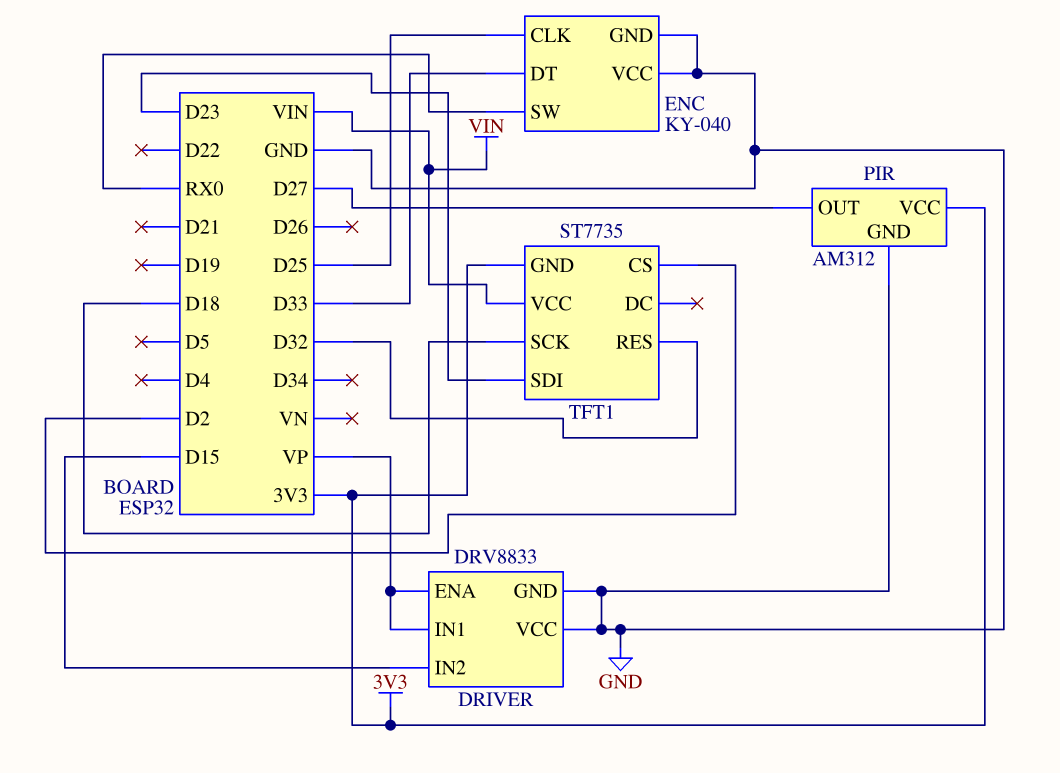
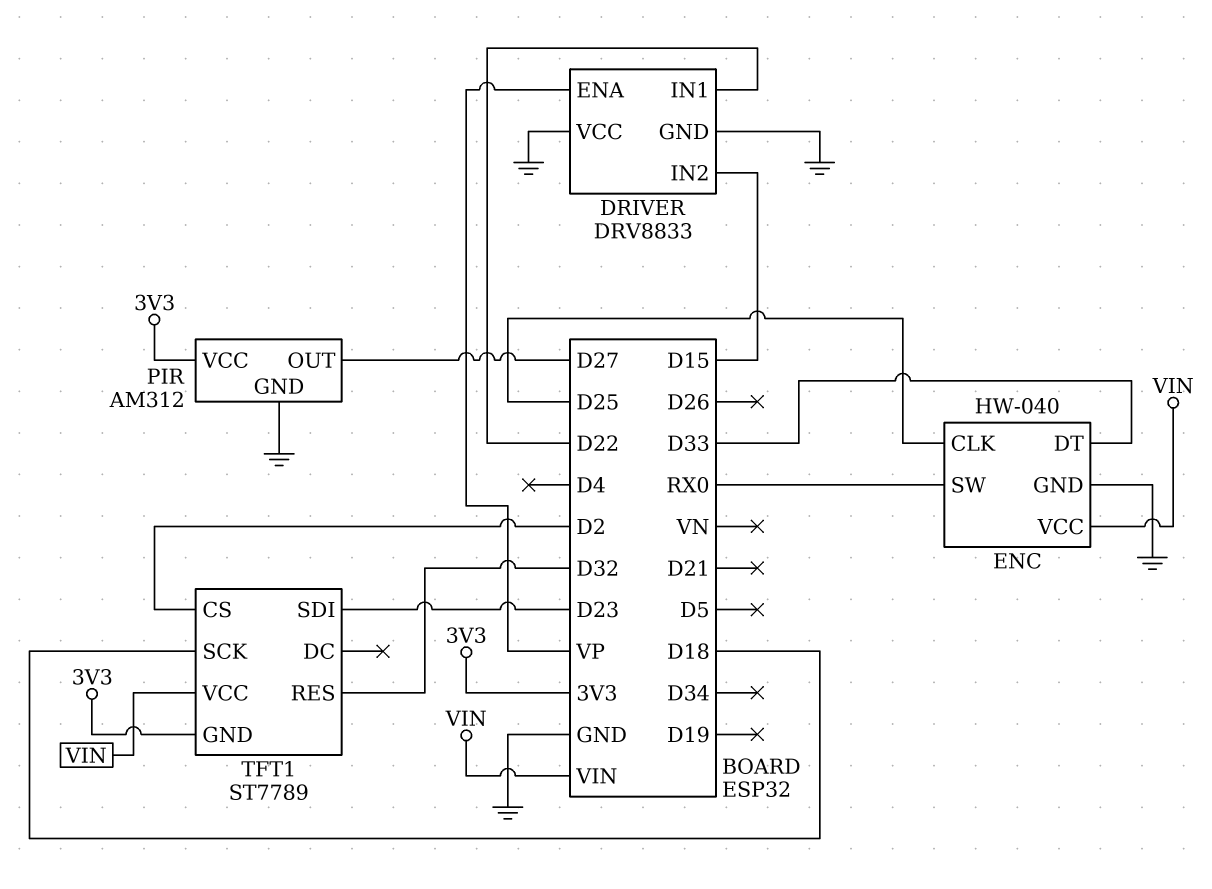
DRIVER pin IN1: VP -> D22
ENC: KY-040 -> HW-040
ENC pin VCC: GND -> VIN
TFT1: ST7735 -> ST7789

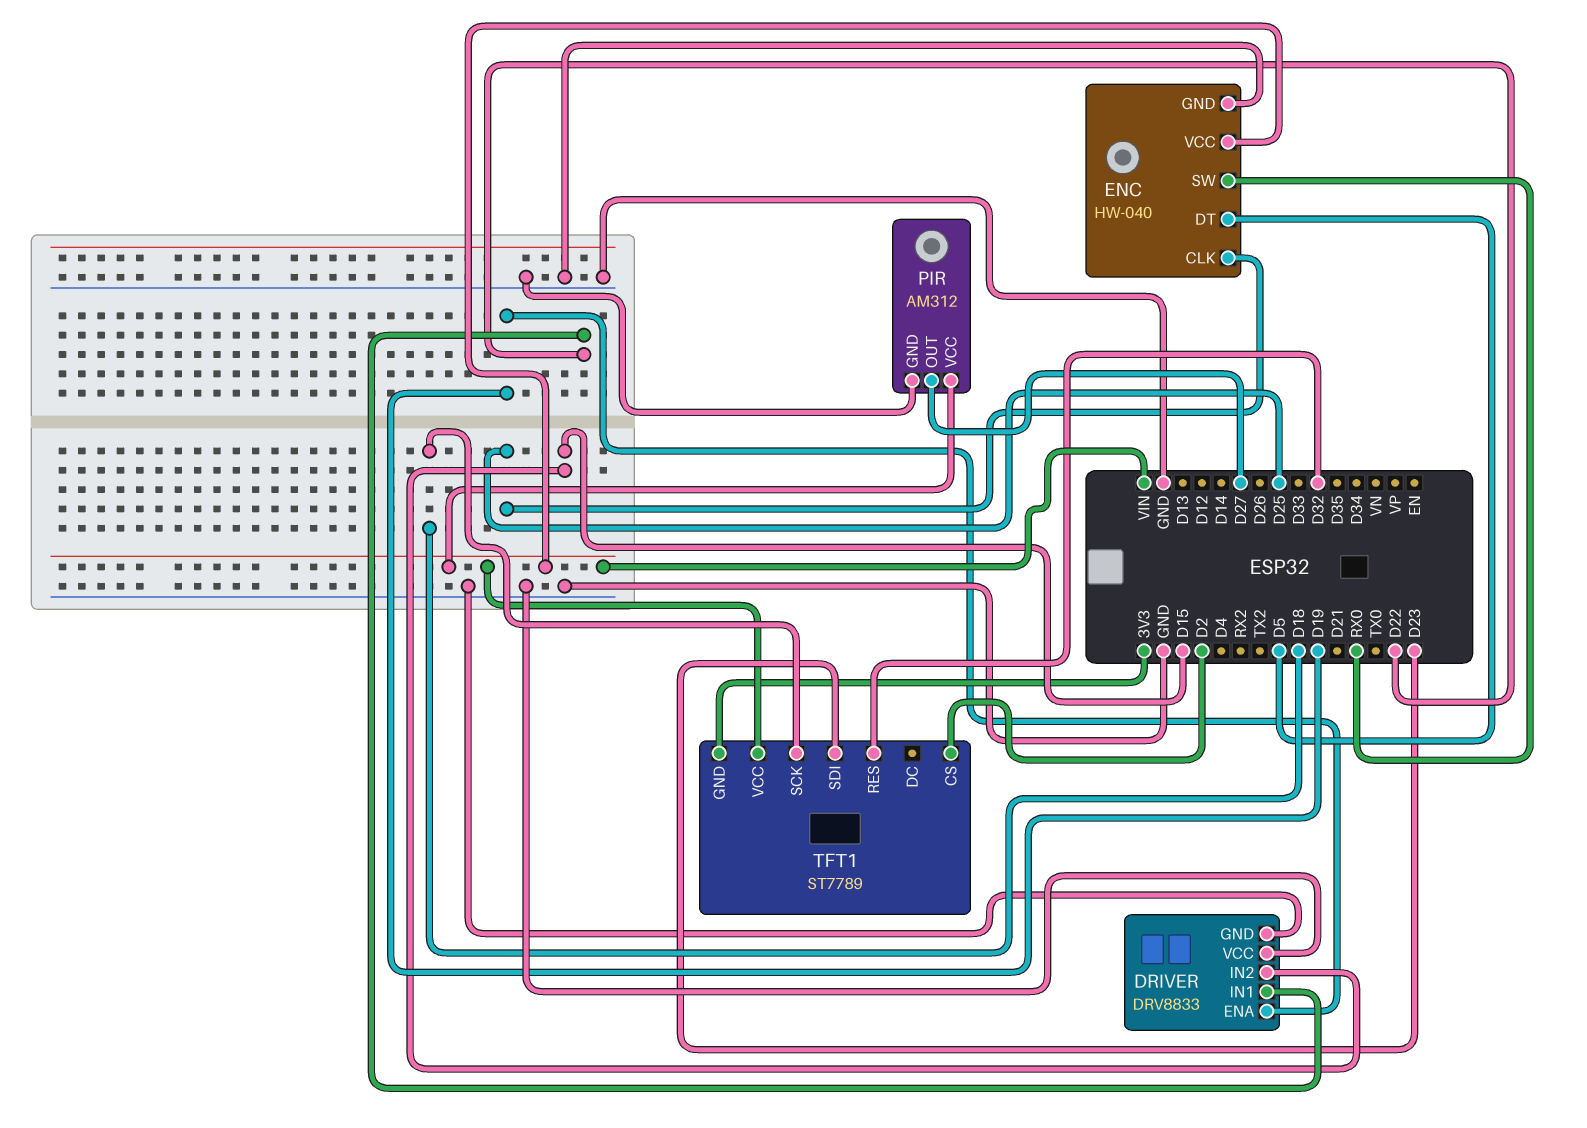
DRIVER pin ENA: VP -> D19
ENC pin DT: D33 -> D5
PIR pin VCC: 3V3 -> VIN

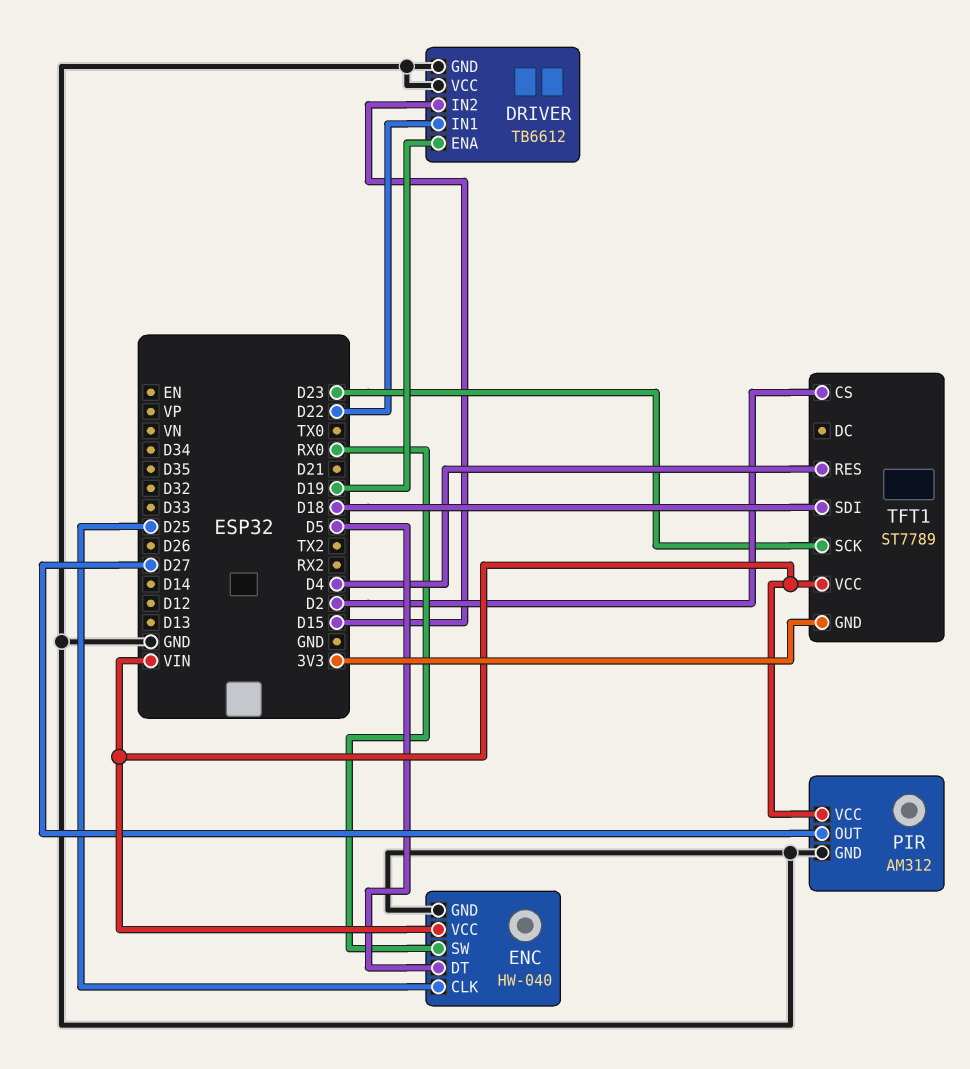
DRIVER: DRV8833 -> TB6612
TFT1 pin RES: D32 -> D4
TFT1 pin SCK: D18 -> D23
TFT1 pin SDI: D23 -> D18

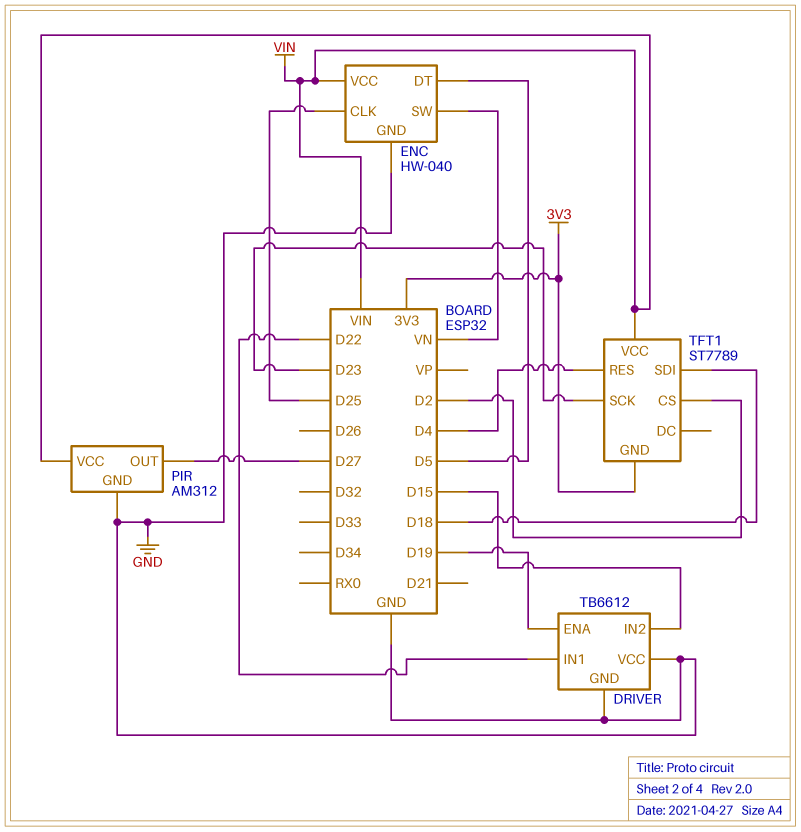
ENC pin SW: RX0 -> VN

